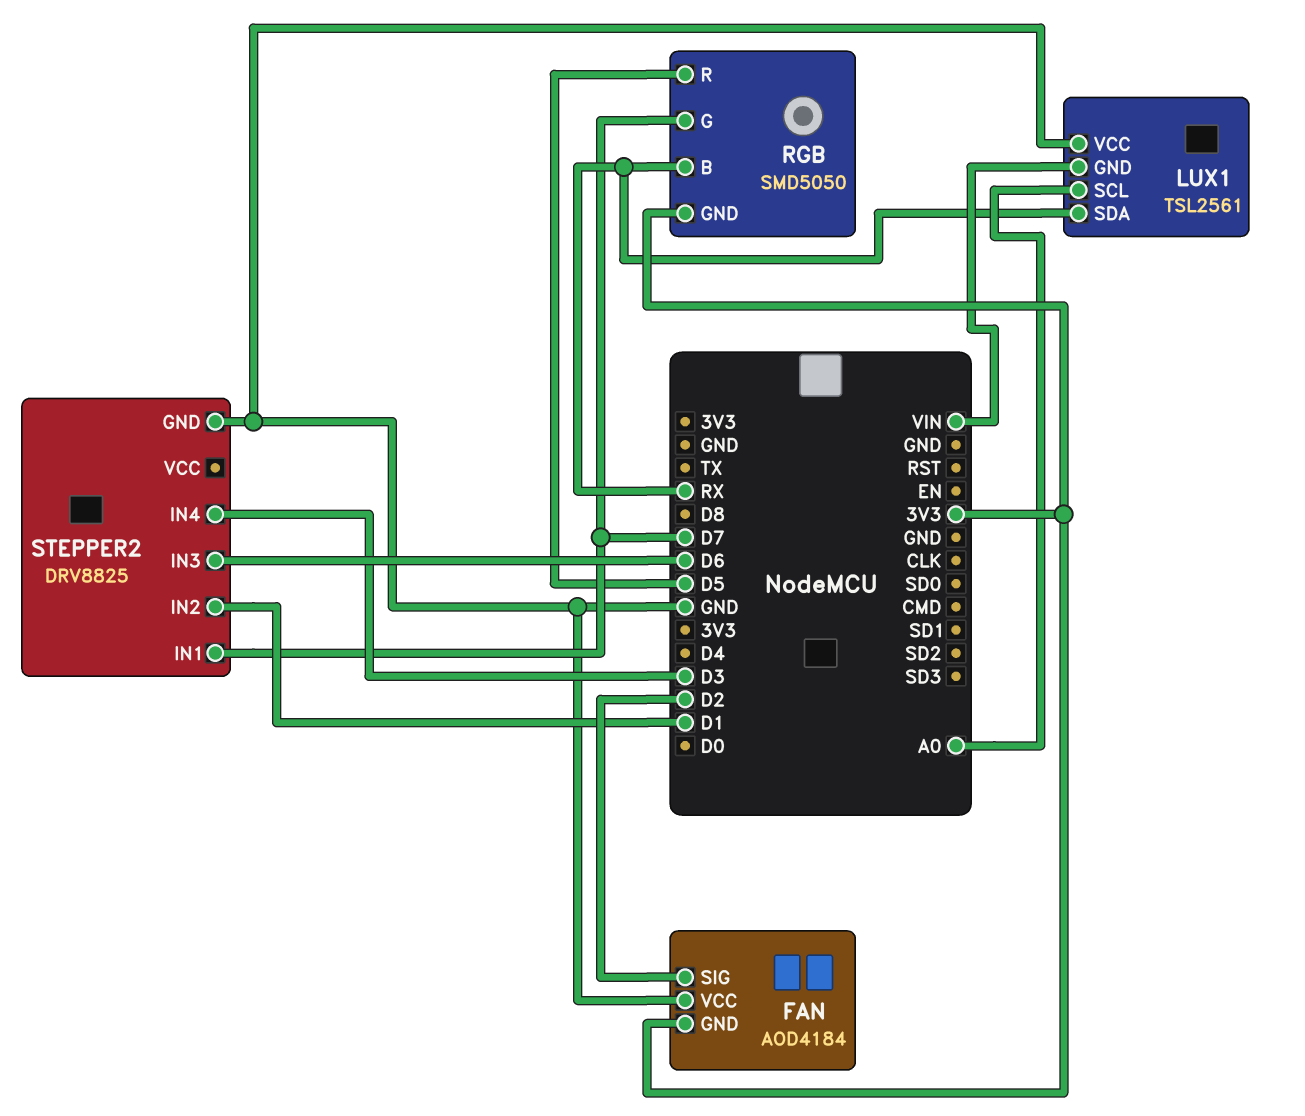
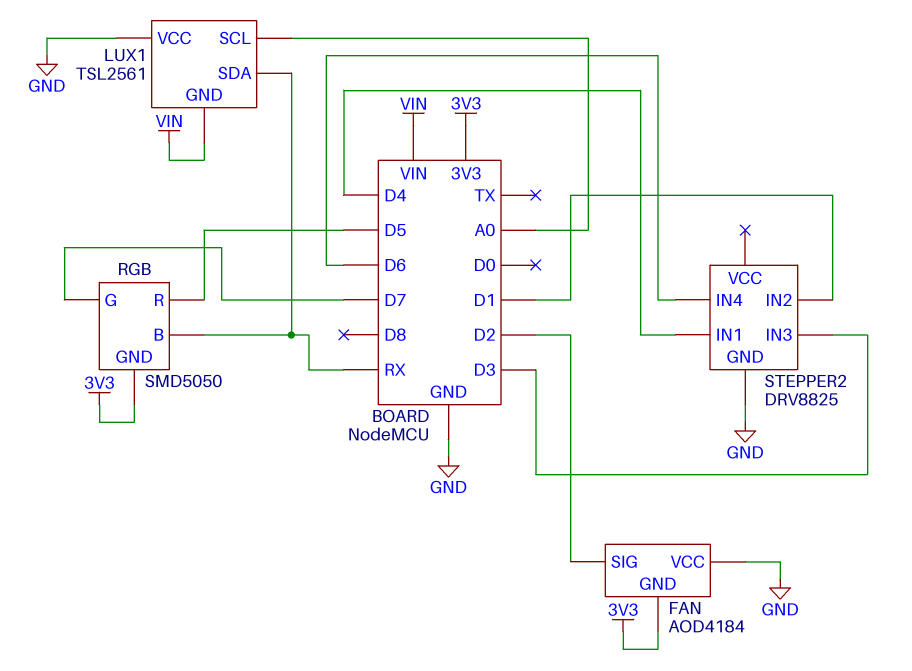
STEPPER2 pin IN1: D7 -> D4
STEPPER2 pin IN3: D6 -> D3
STEPPER2 pin IN4: D3 -> D6

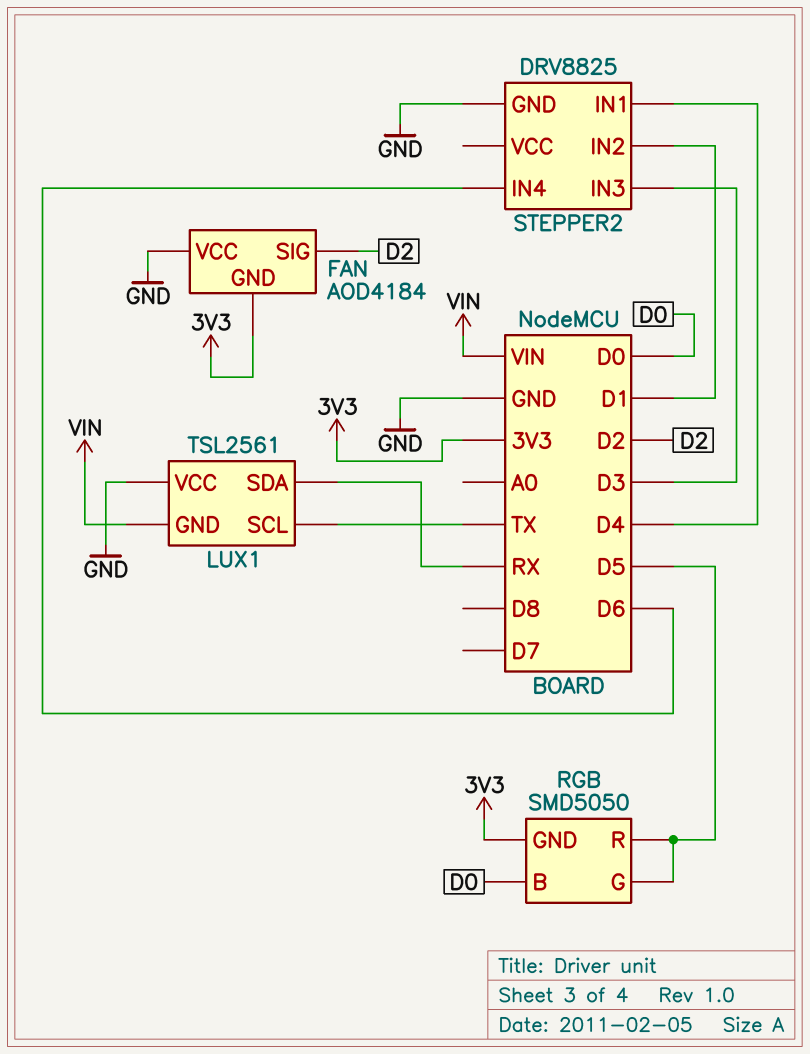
LUX1 pin SCL: A0 -> TX
RGB pin B: RX -> D0
RGB pin G: D7 -> D5

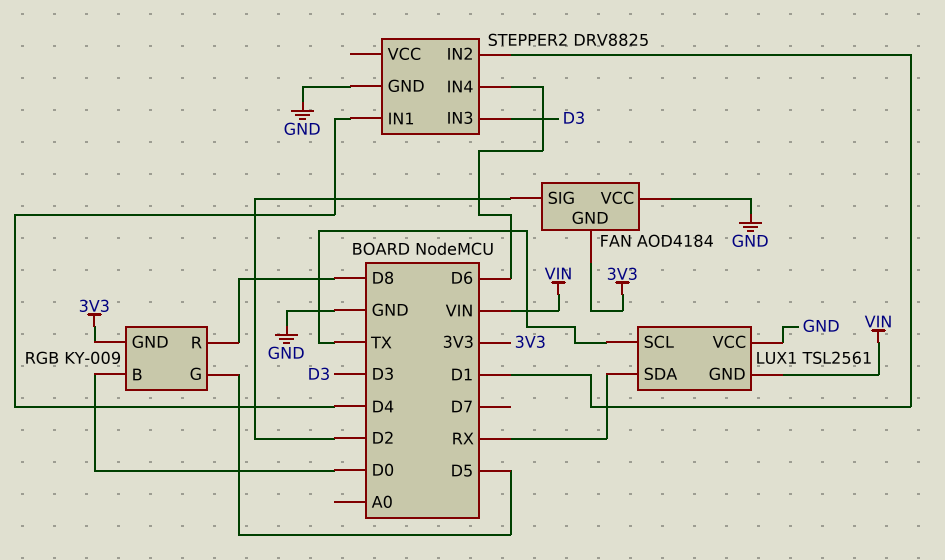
RGB: SMD5050 -> KY-009
RGB pin R: D5 -> D8

